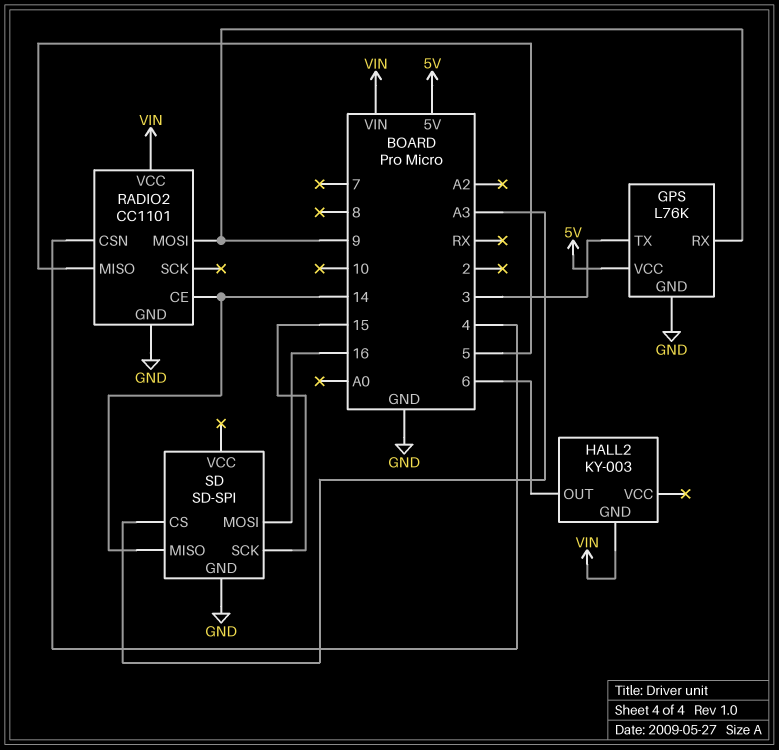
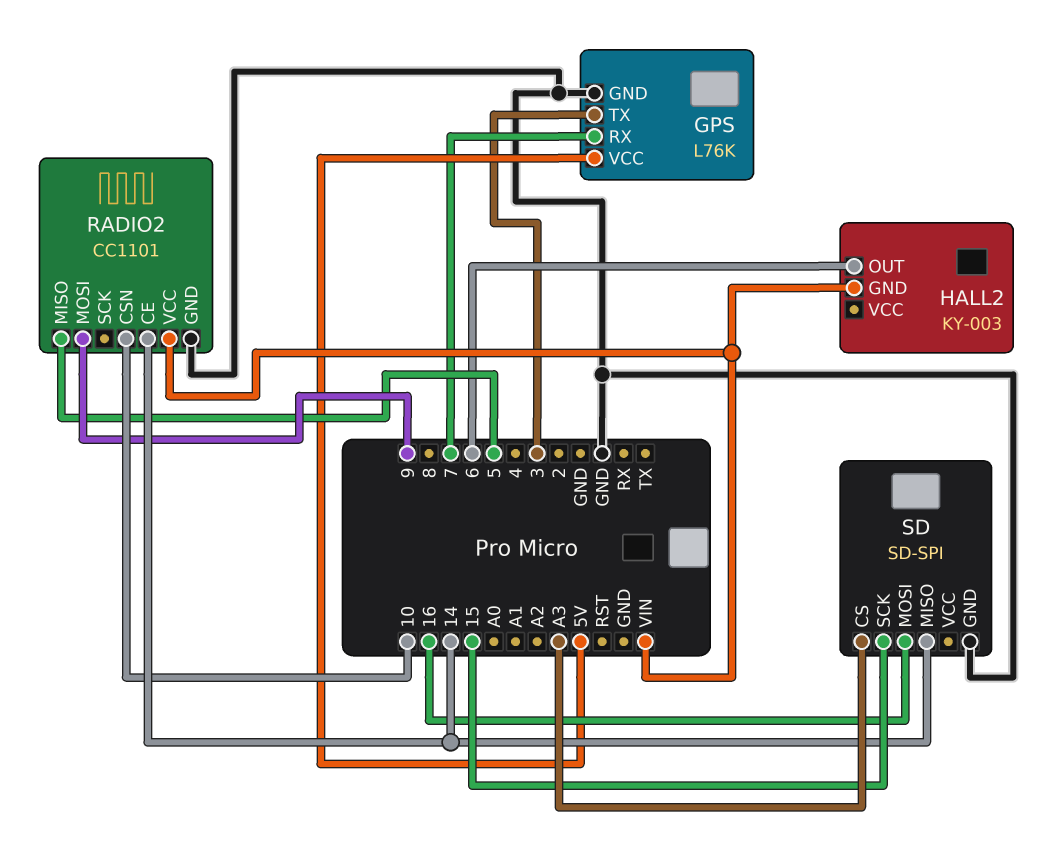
GPS pin RX: 9 -> 7
RADIO2 pin CSN: 4 -> 10

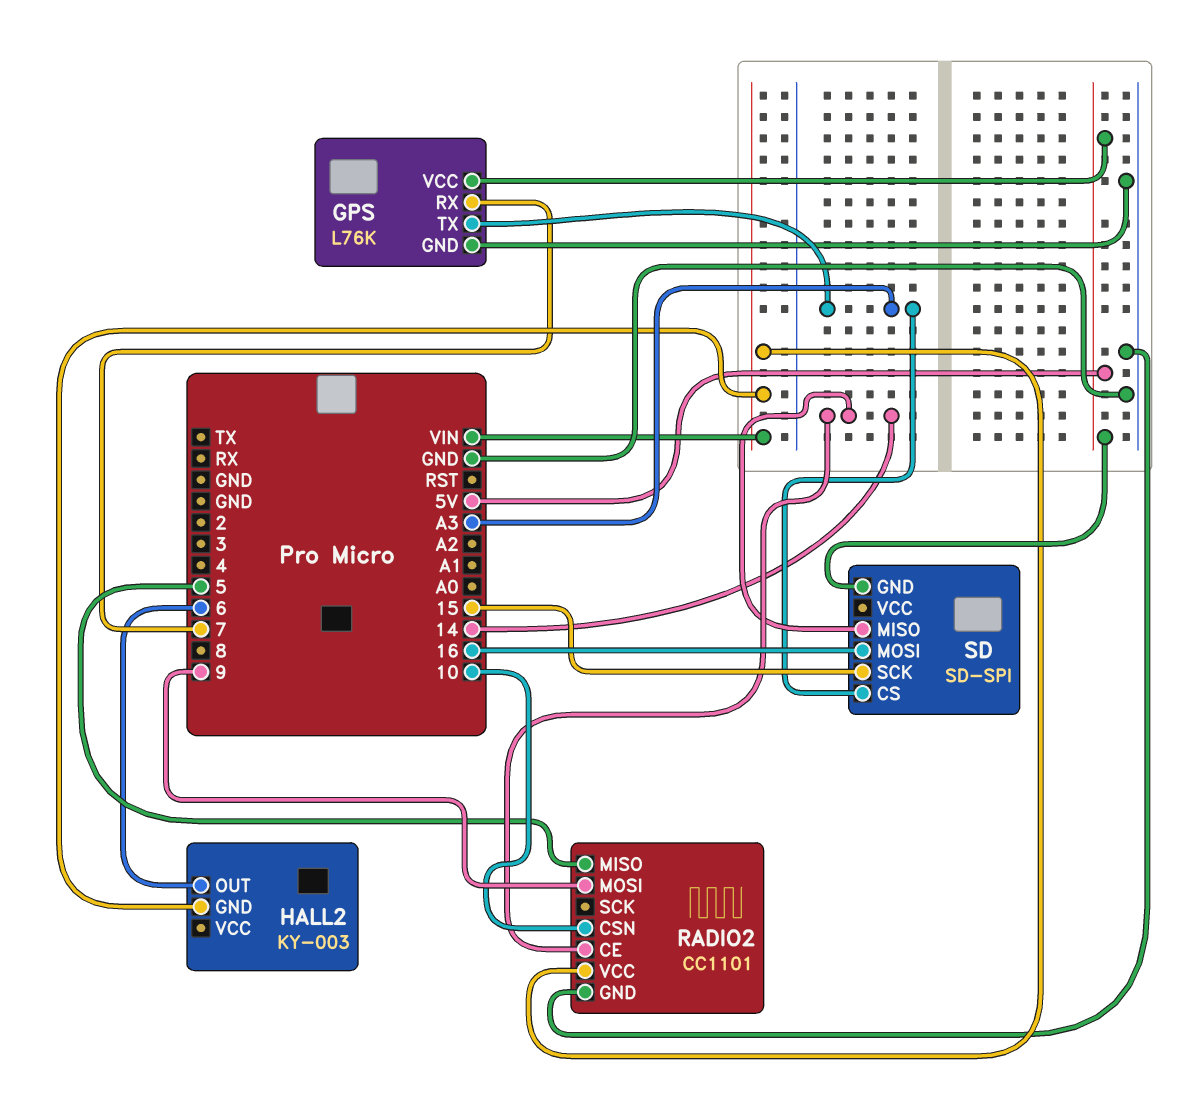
GPS pin TX: 3 -> A3
SD pin GND: GND -> 5V

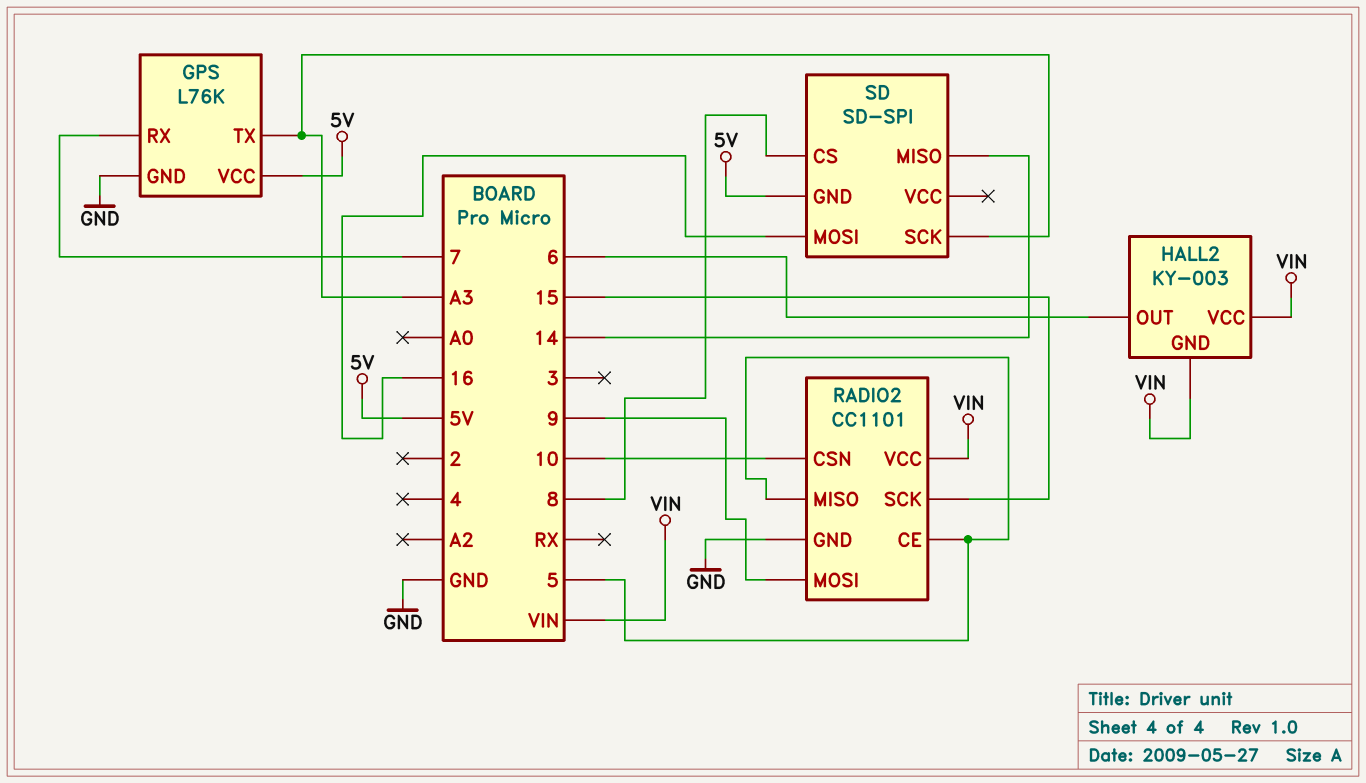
HALL2 pin VCC: none -> VIN
RADIO2 pin CE: 14 -> 5
RADIO2 pin SCK: none -> 15
SD pin CS: A3 -> 8
SD pin SCK: 15 -> A3

